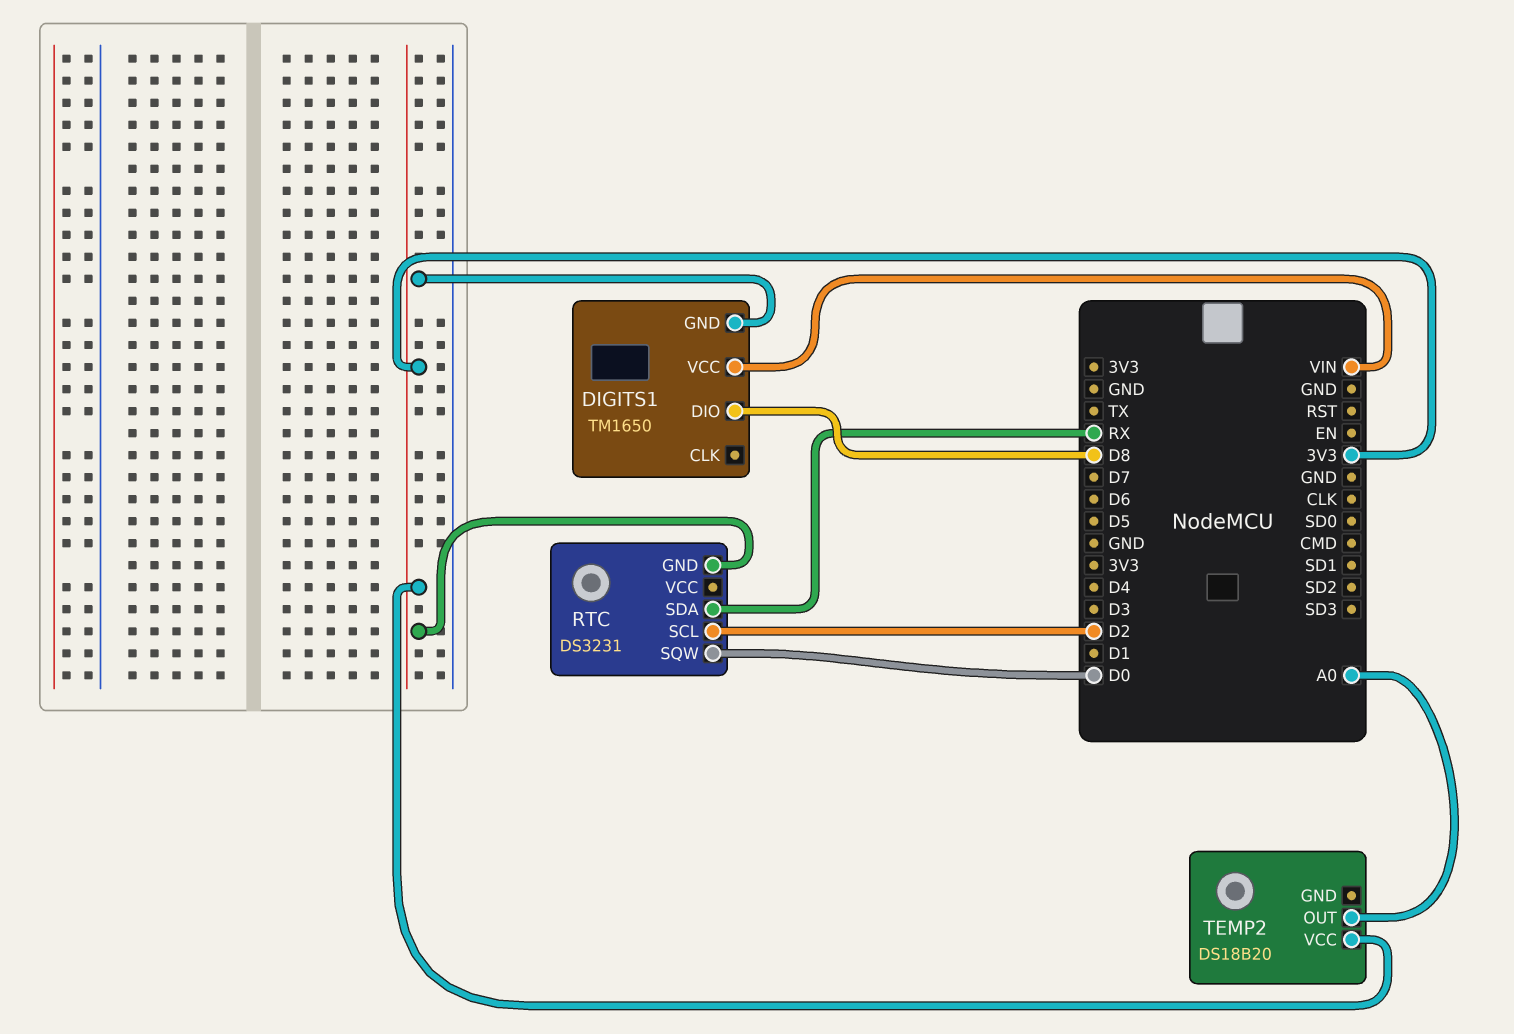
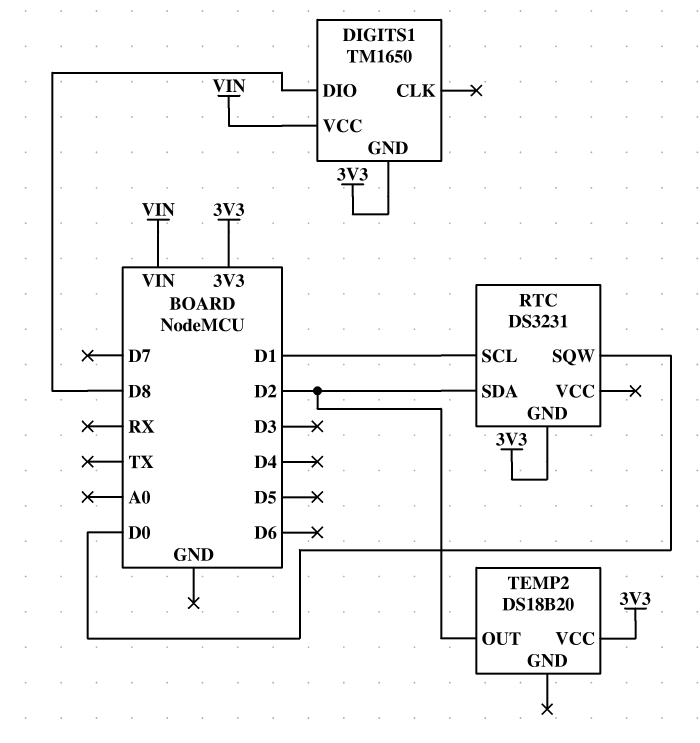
RTC pin SCL: D2 -> D1
RTC pin SDA: RX -> D2
TEMP2 pin OUT: A0 -> D2

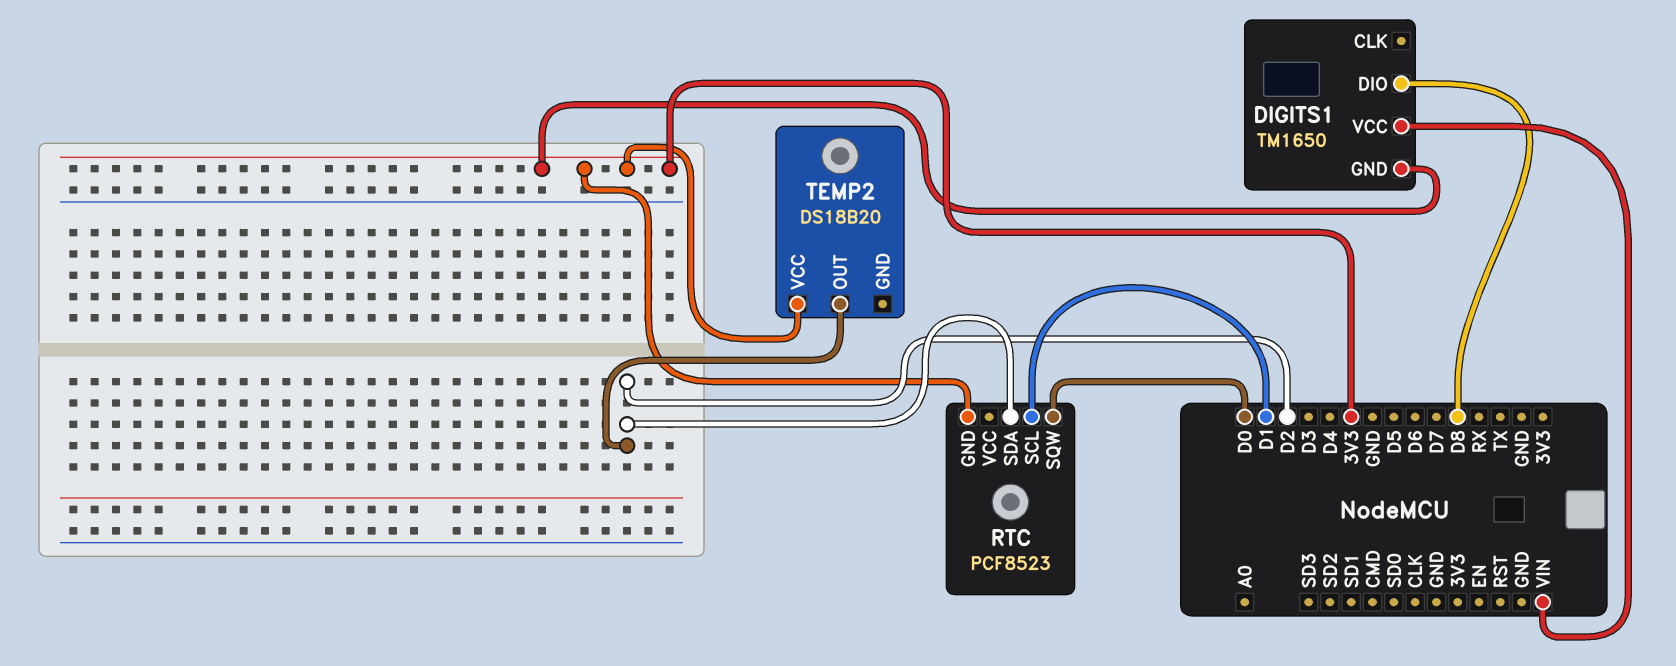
RTC: DS3231 -> PCF8523

